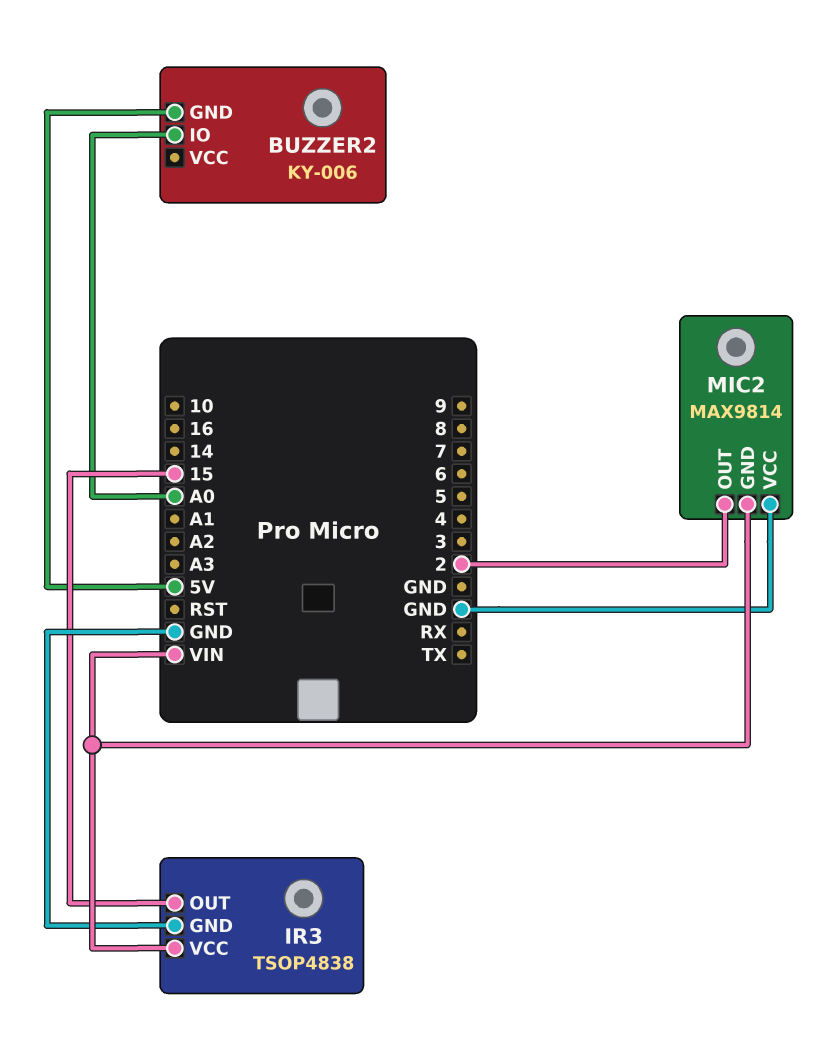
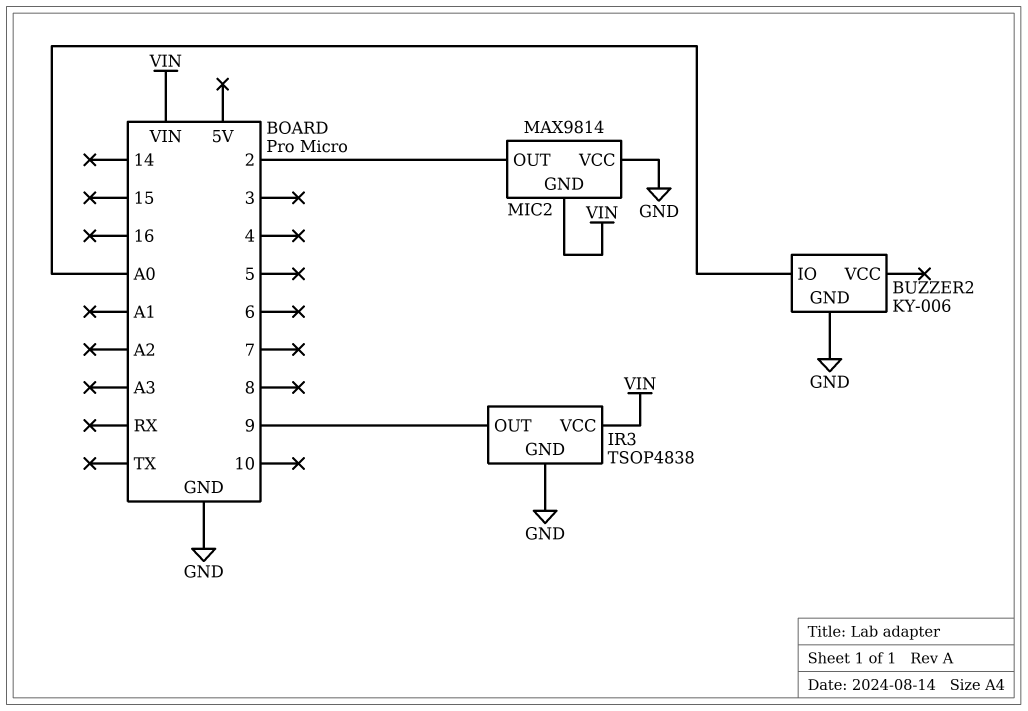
BUZZER2 pin GND: 5V -> GND
IR3 pin OUT: 15 -> 9

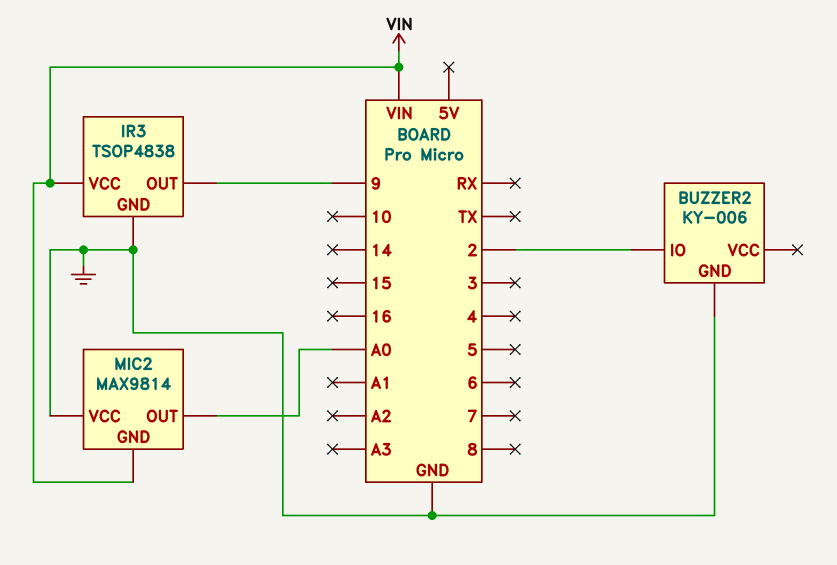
BUZZER2 pin IO: A0 -> 2
MIC2 pin OUT: 2 -> A0

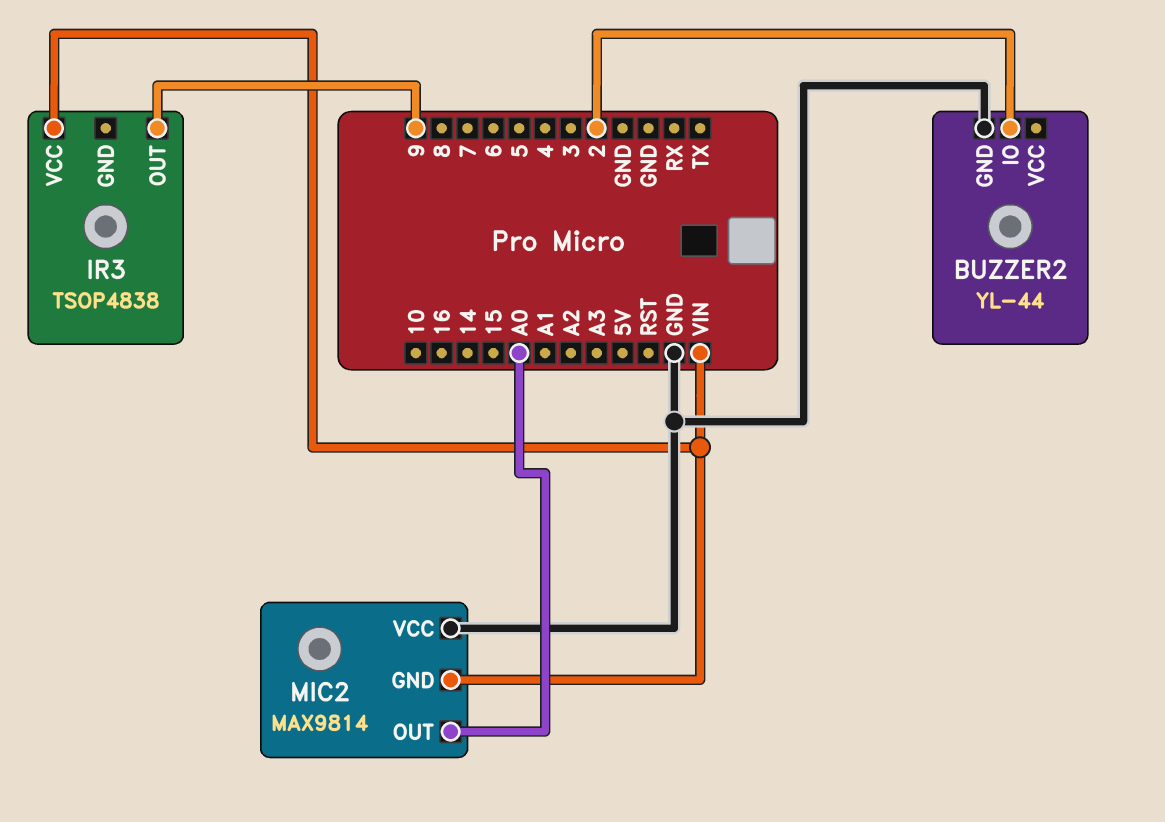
BUZZER2: KY-006 -> YL-44
IR3 pin GND: GND -> none

